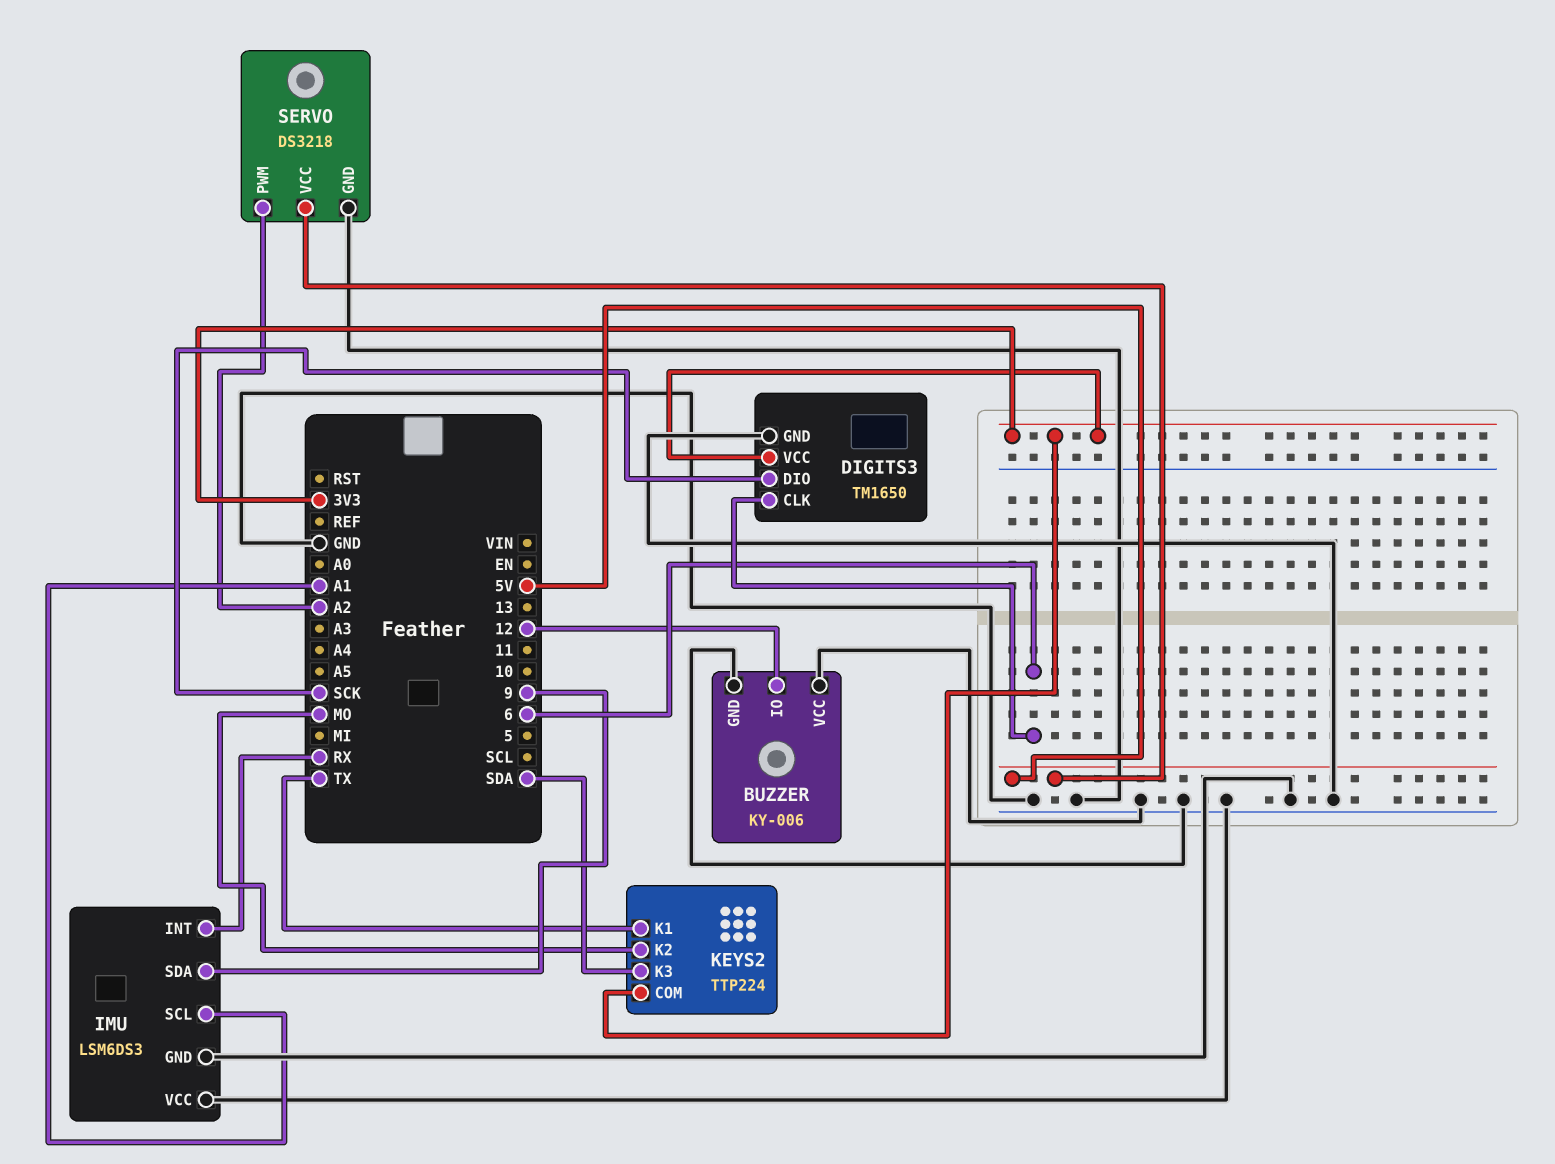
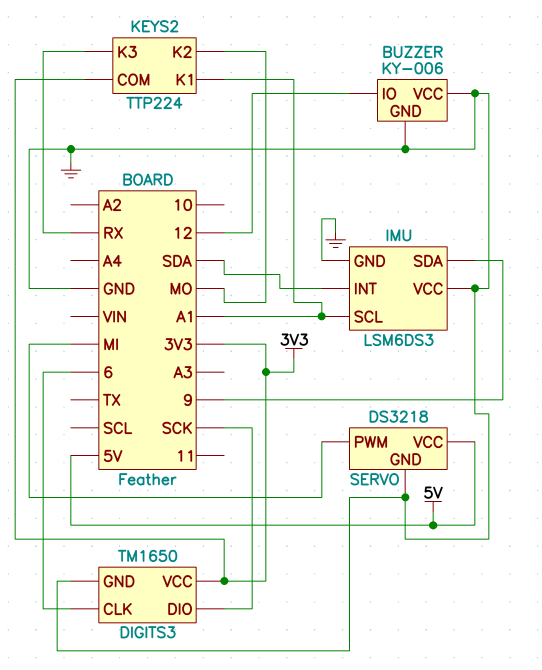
IMU pin INT: RX -> SDA
KEYS2 pin K1: TX -> A1
KEYS2 pin K3: SDA -> RX
SERVO pin PWM: A2 -> MI

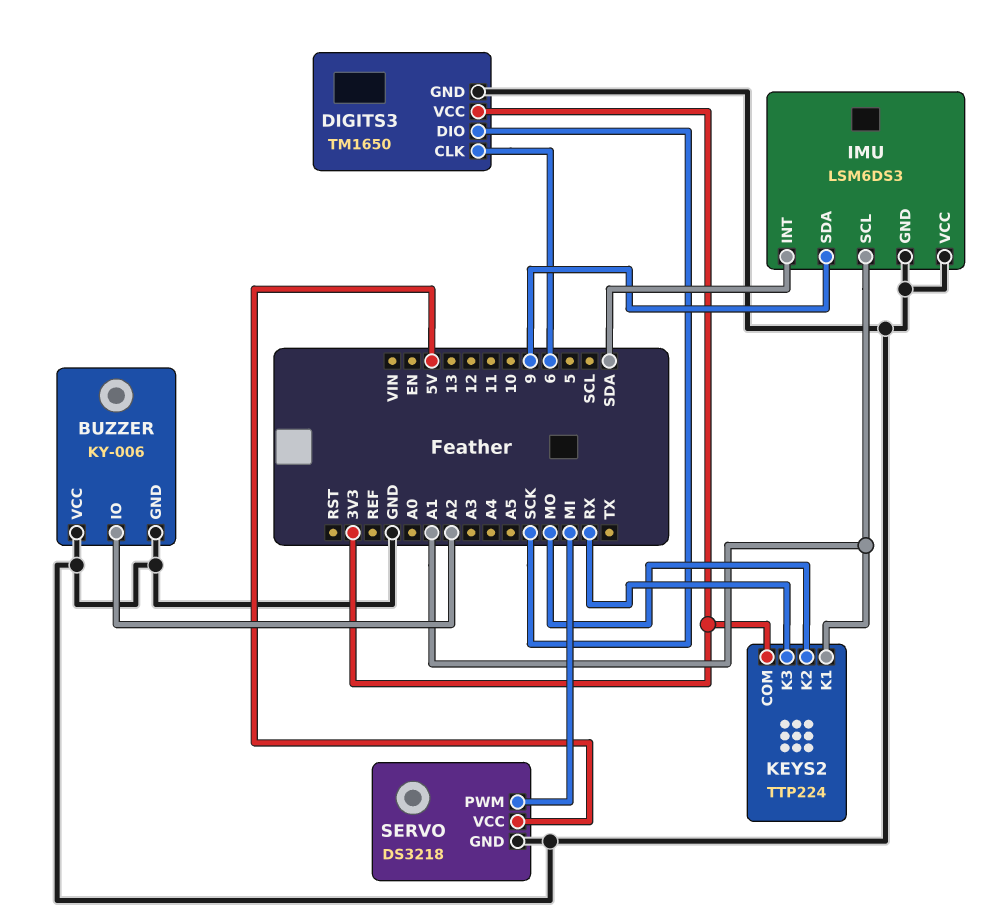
BUZZER pin IO: 12 -> A2

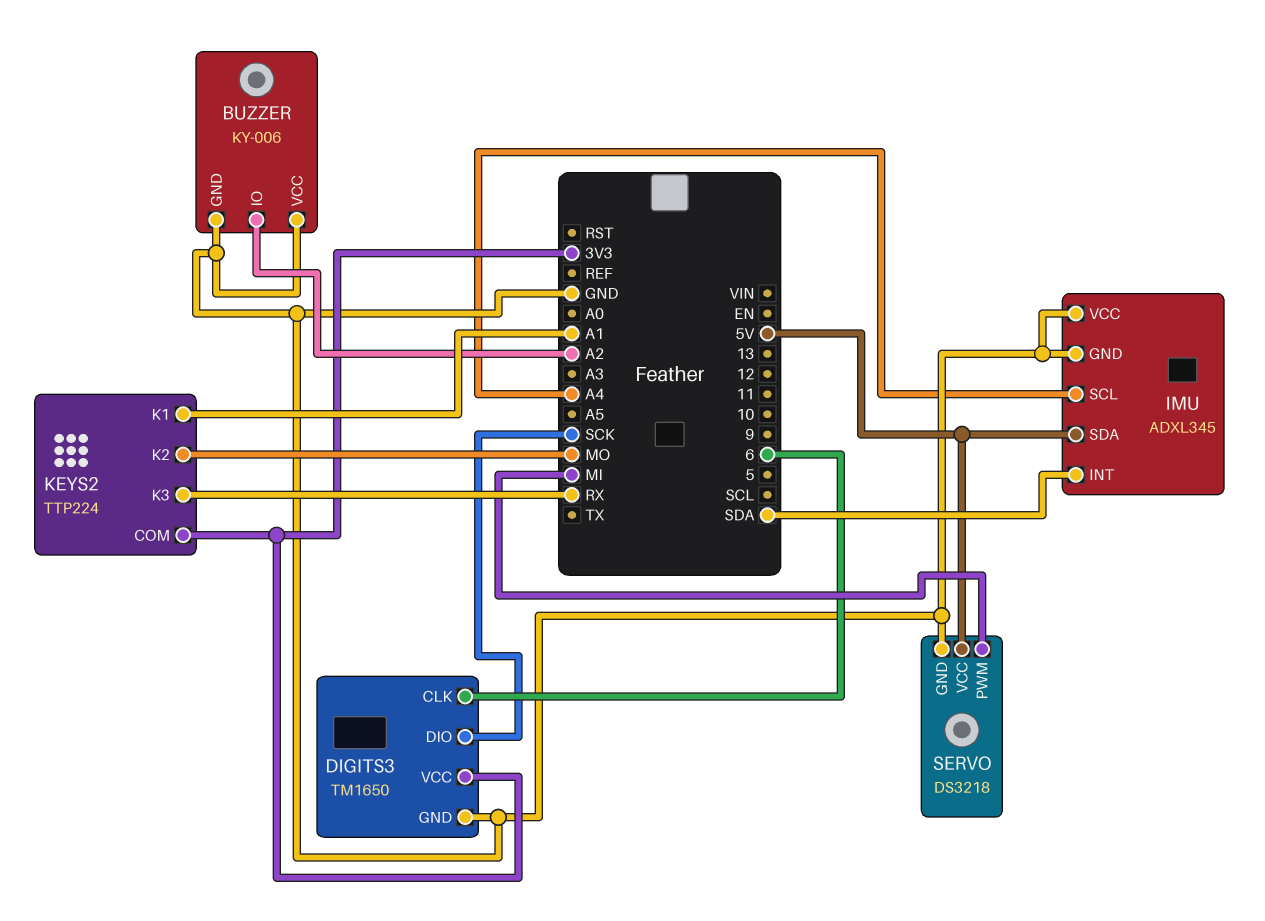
IMU: LSM6DS3 -> ADXL345
IMU pin SCL: A1 -> A4
IMU pin SDA: 9 -> 5V

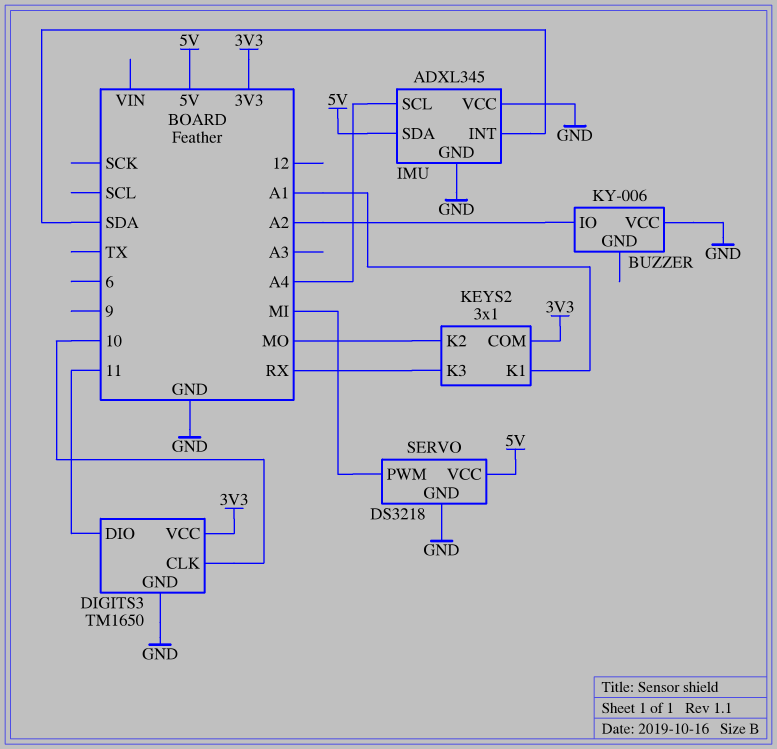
BUZZER pin GND: GND -> none
DIGITS3 pin CLK: 6 -> 10
DIGITS3 pin DIO: SCK -> 11
KEYS2: TTP224 -> 3x1

